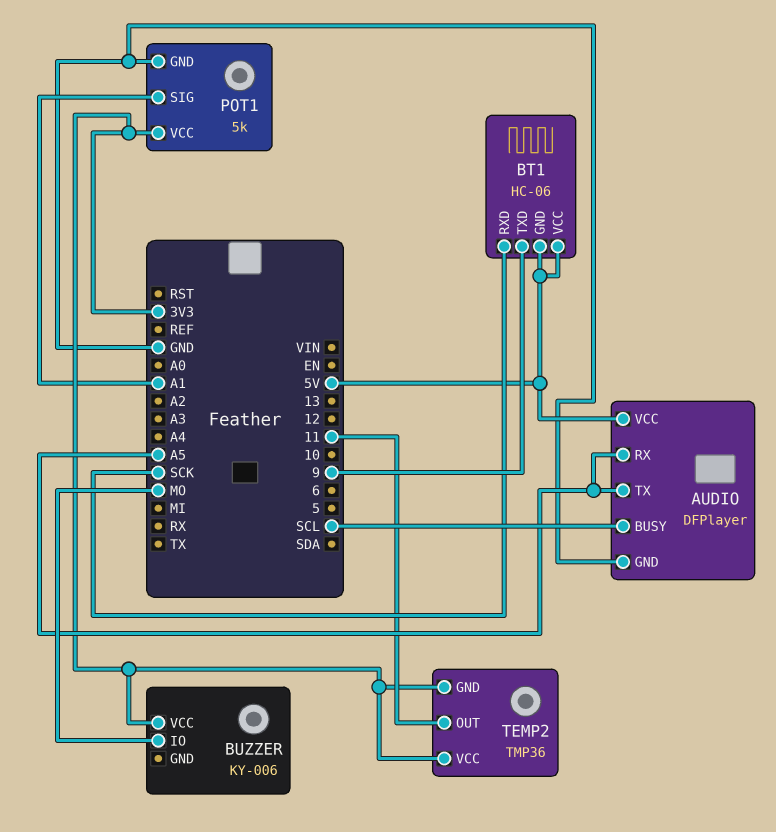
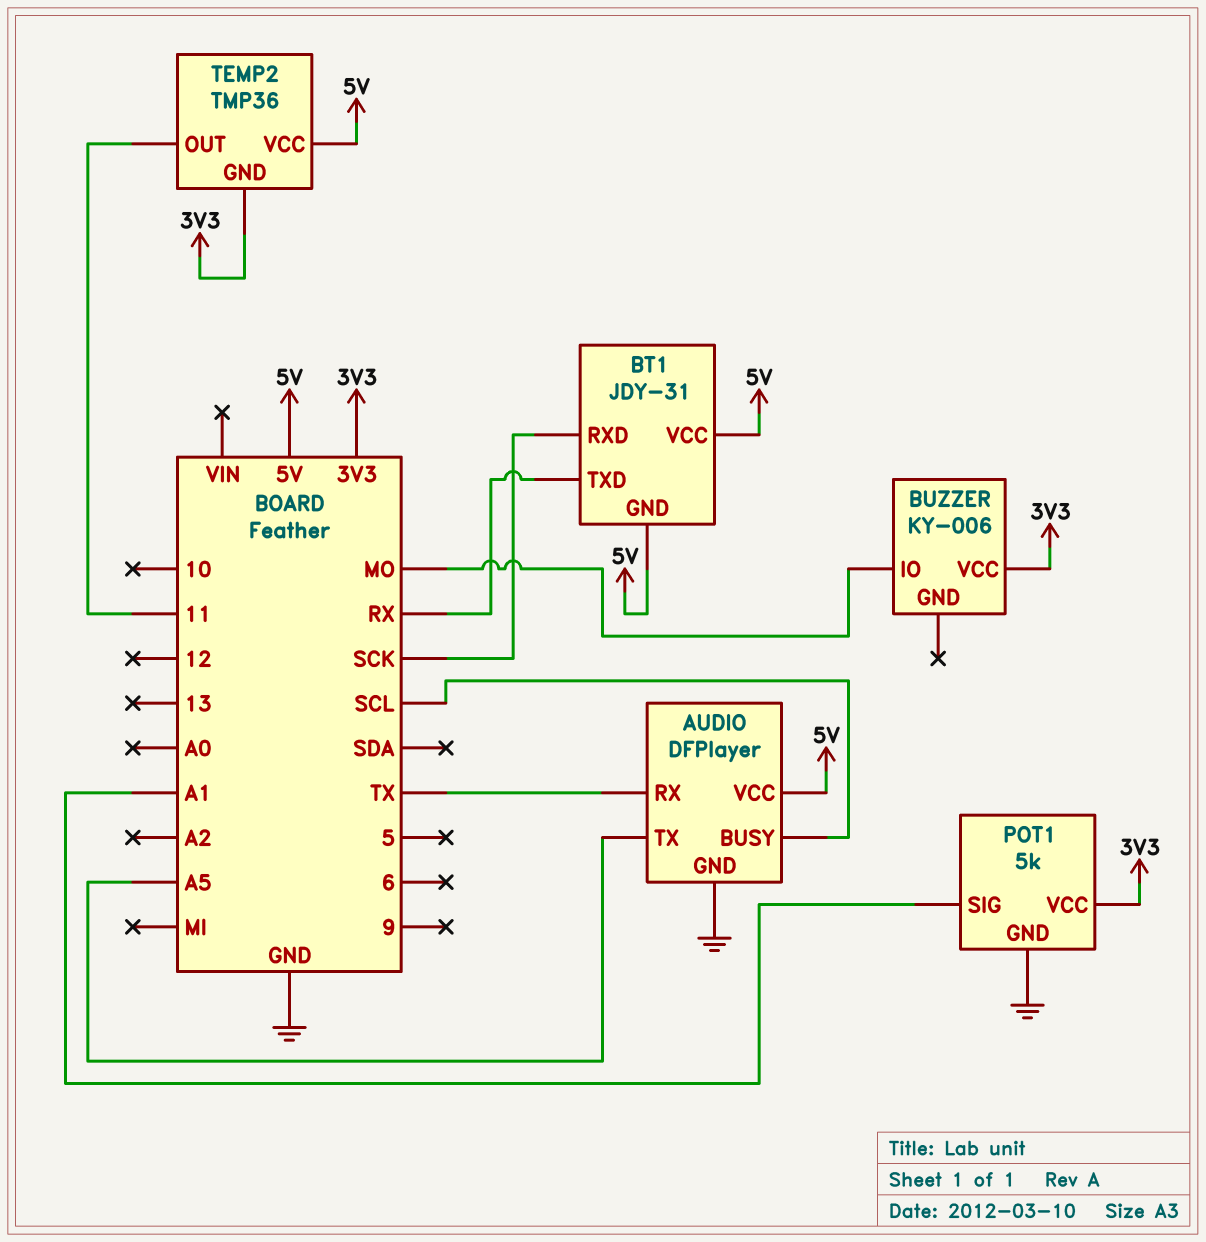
AUDIO pin RX: A5 -> TX
BT1: HC-06 -> JDY-31
BT1 pin TXD: 9 -> RX
TEMP2 pin VCC: 3V3 -> 5V

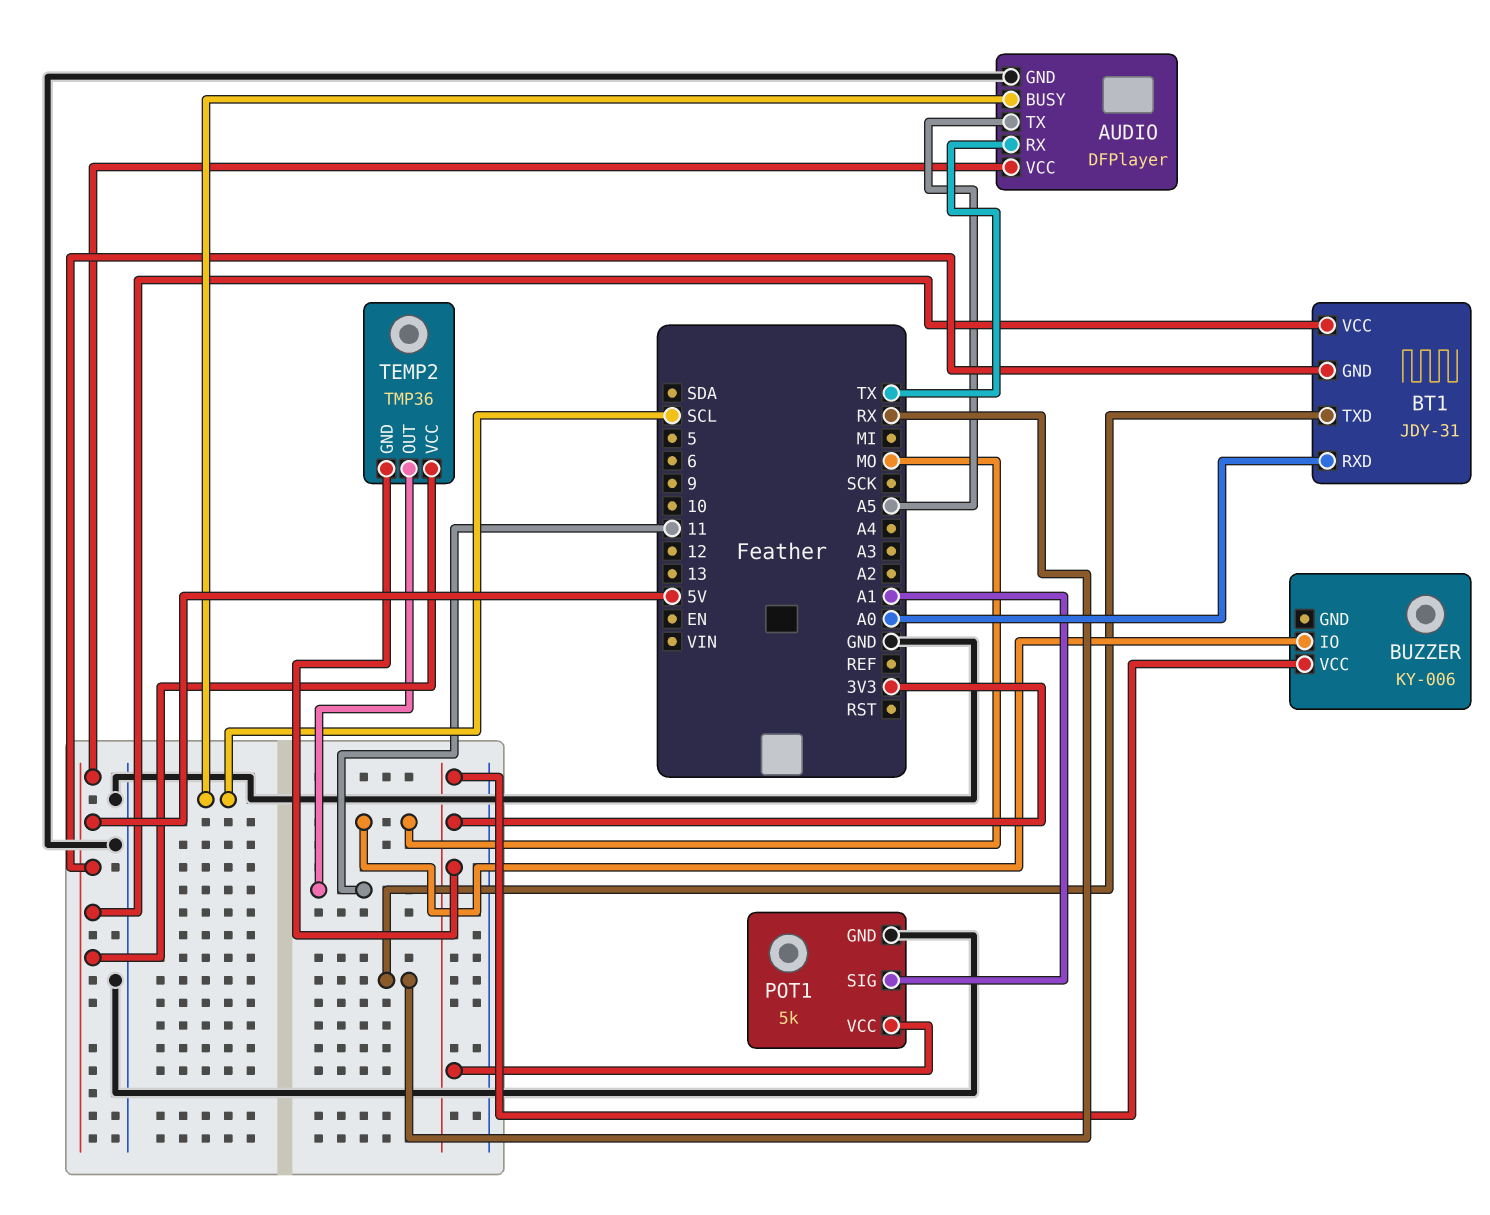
BT1 pin RXD: SCK -> A0

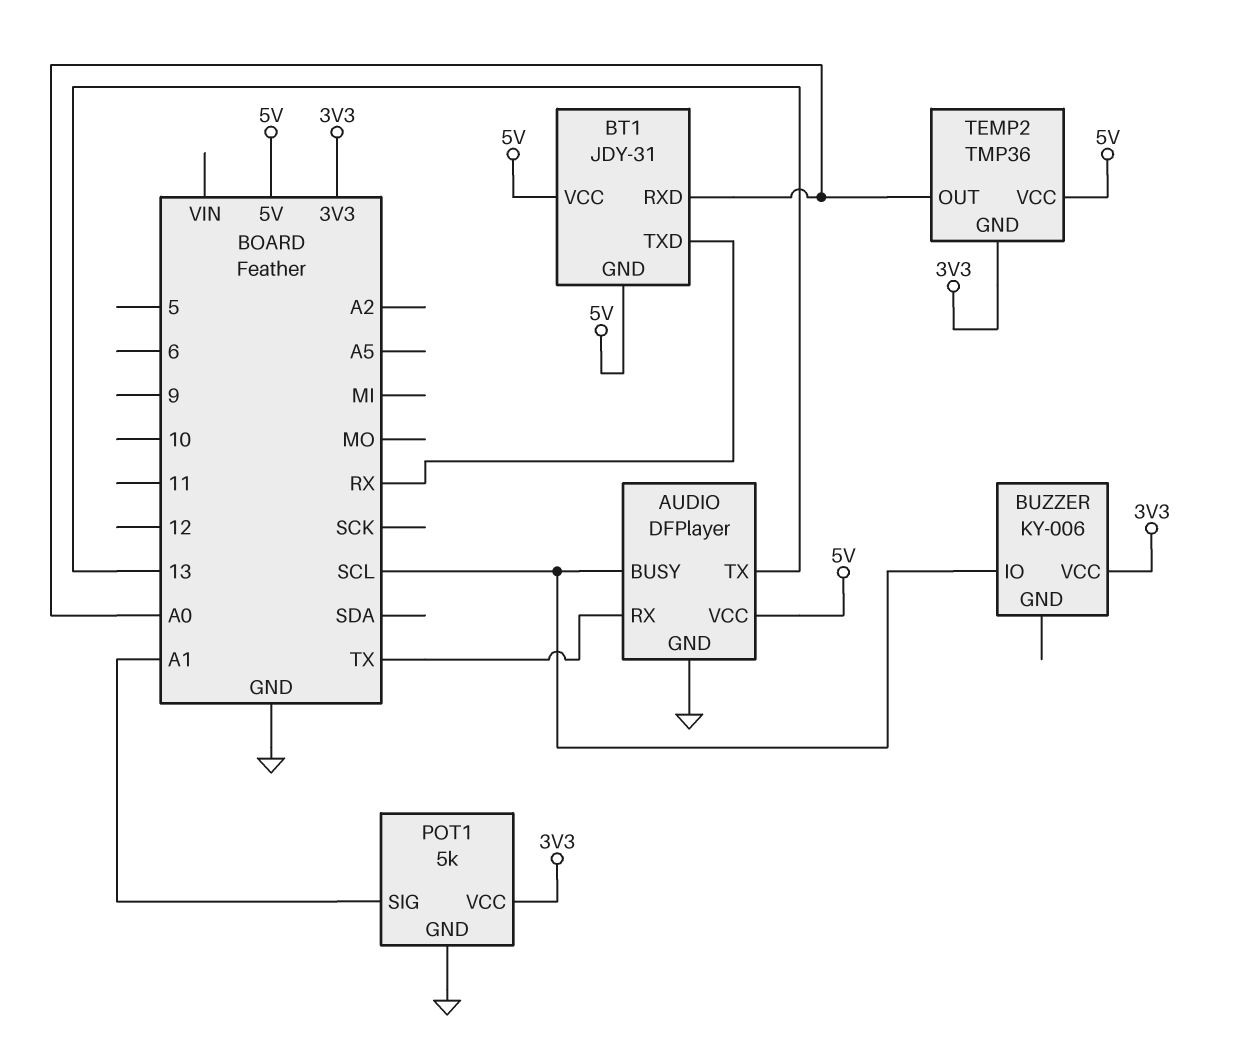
AUDIO pin TX: A5 -> 13
BUZZER pin IO: MO -> SCL
TEMP2 pin OUT: 11 -> A0

